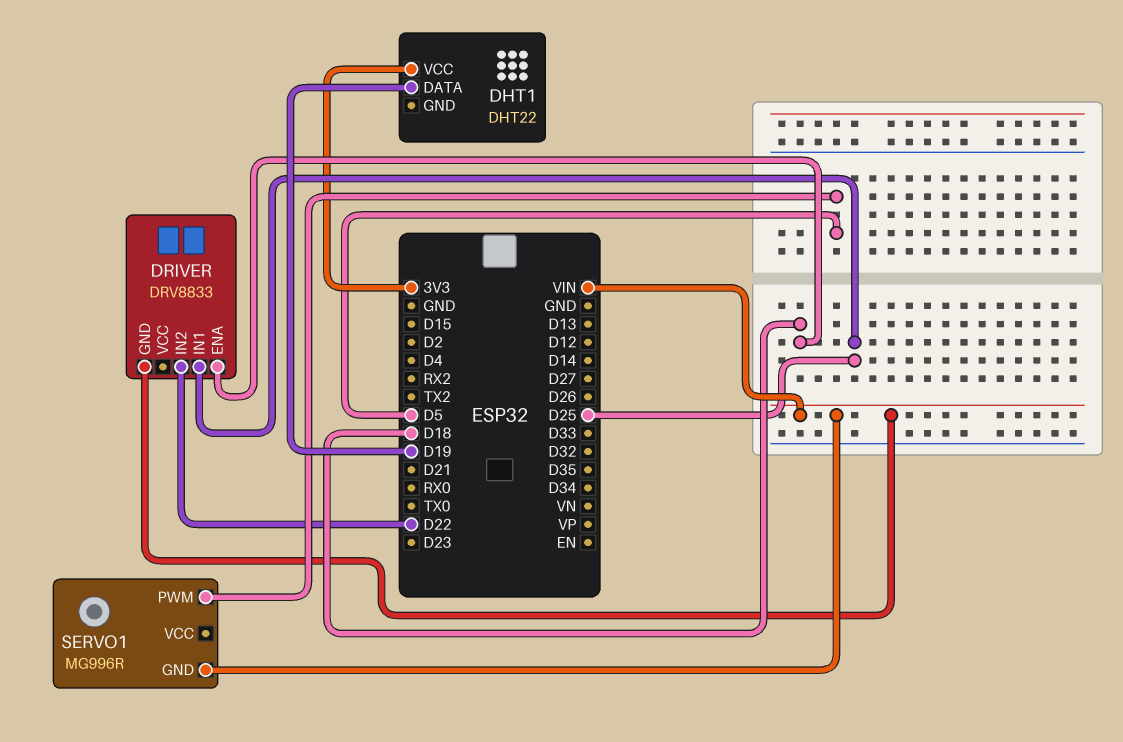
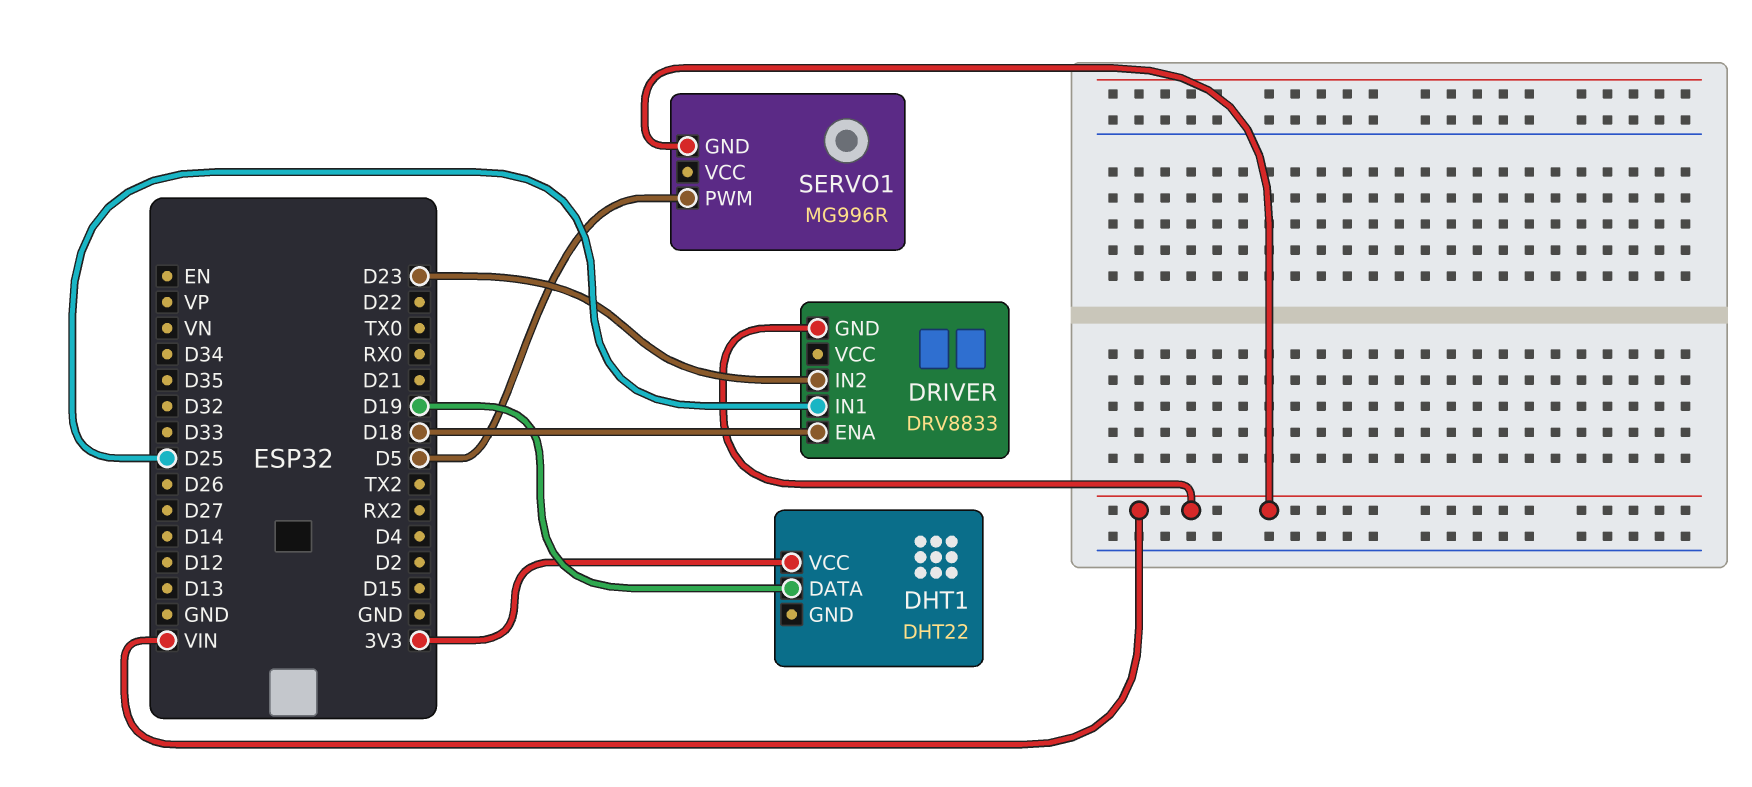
DRIVER pin IN2: D22 -> D23

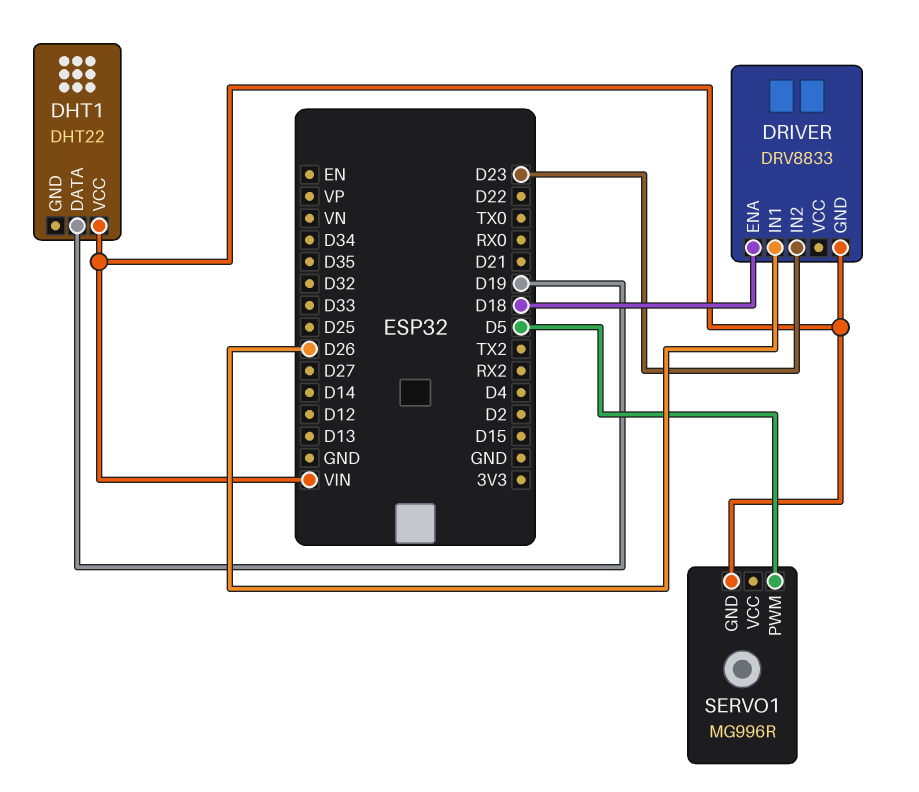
DHT1 pin VCC: 3V3 -> VIN
DRIVER pin IN1: D25 -> D26

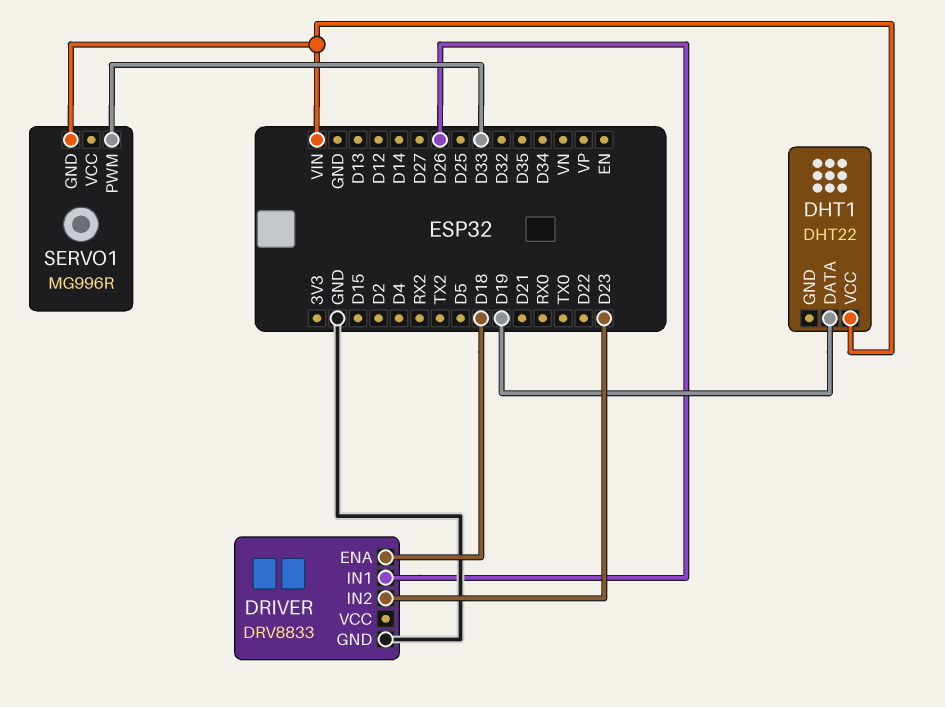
DRIVER pin GND: VIN -> GND
SERVO1 pin PWM: D5 -> D33

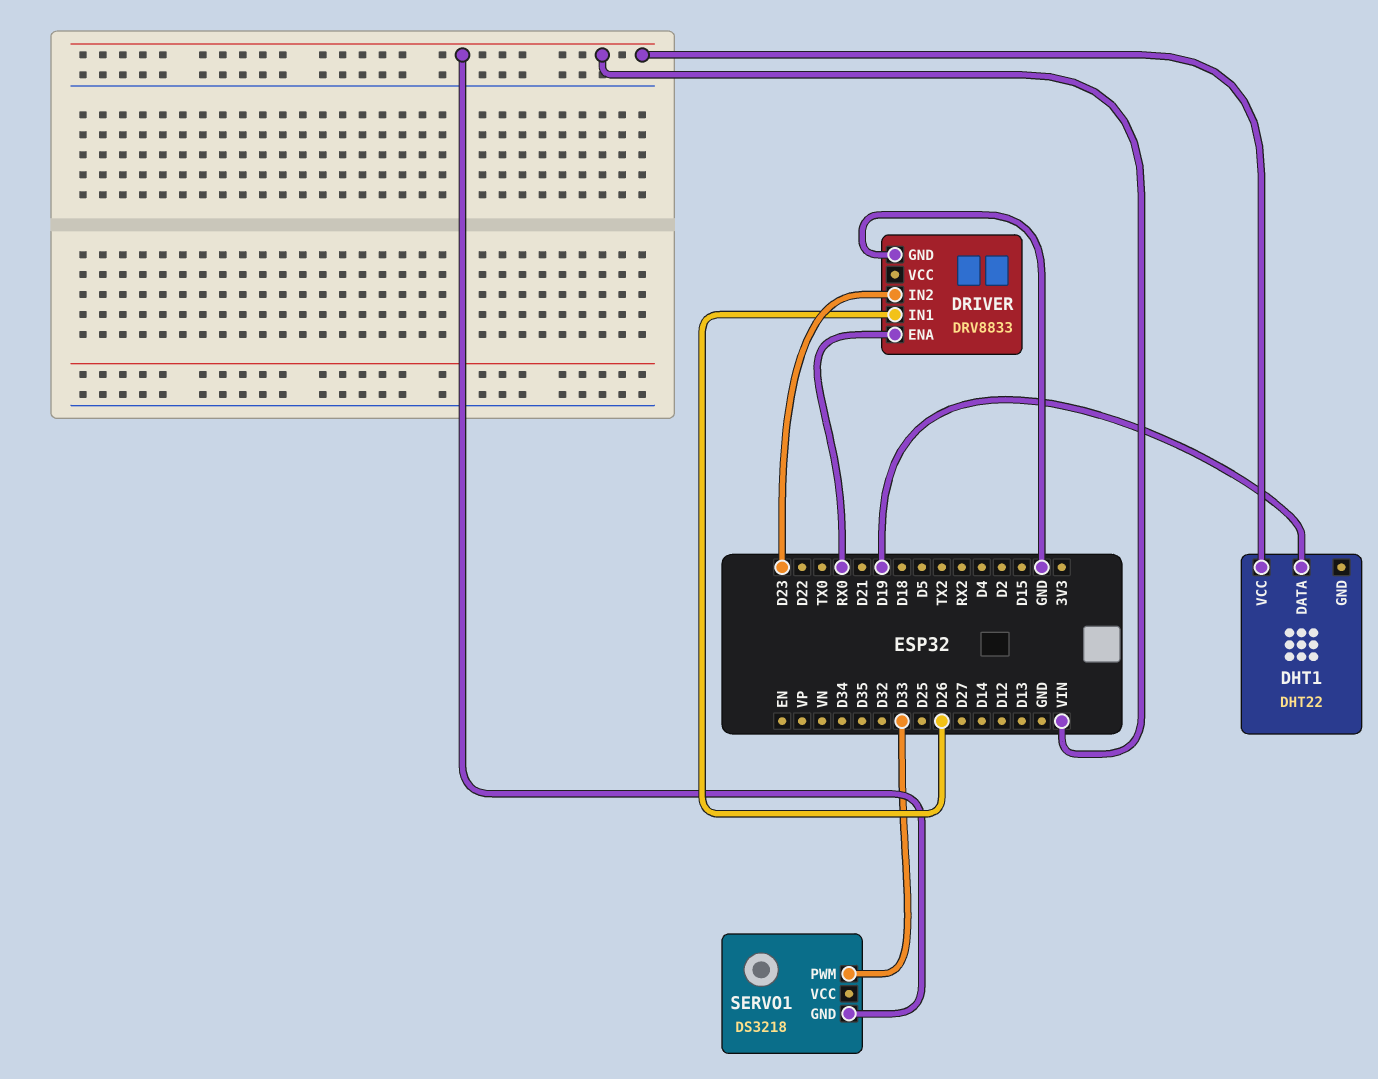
DRIVER pin ENA: D18 -> RX0
SERVO1: MG996R -> DS3218

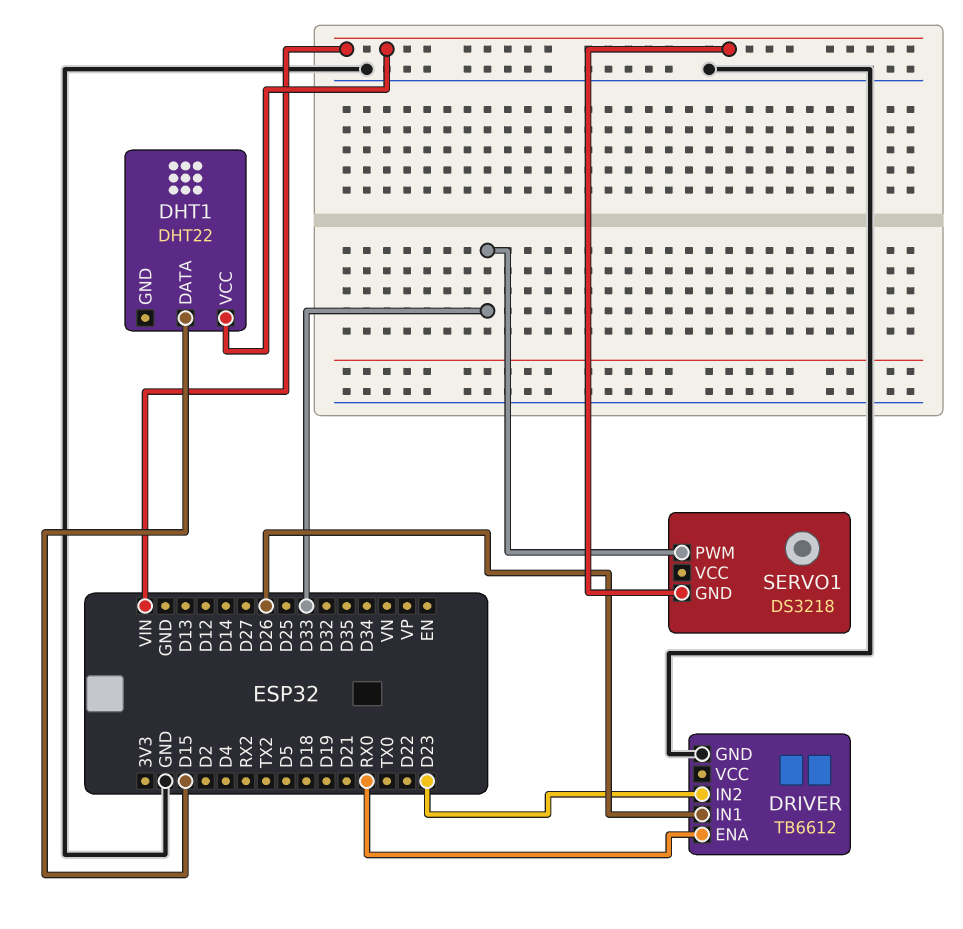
DHT1 pin DATA: D19 -> D15
DRIVER: DRV8833 -> TB6612

